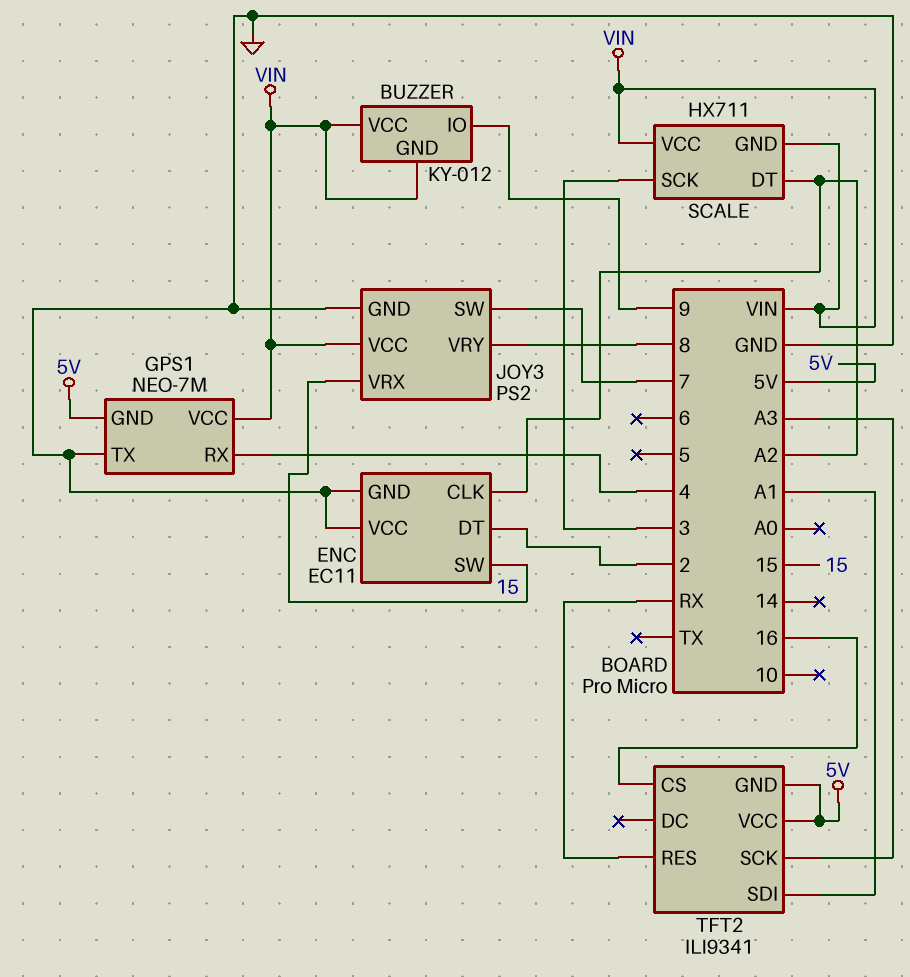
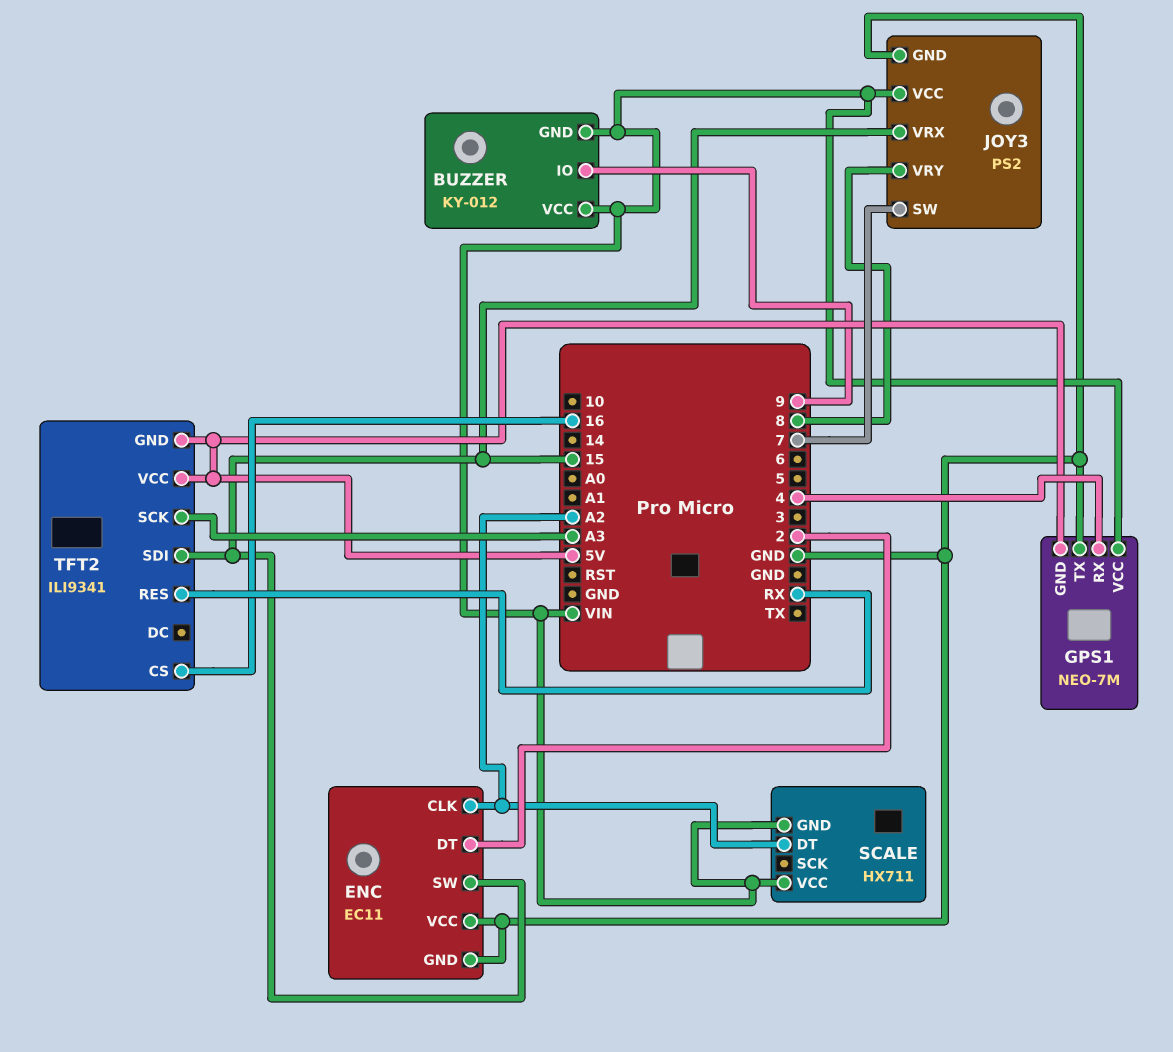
SCALE pin SCK: 3 -> none
TFT2 pin SDI: A1 -> 15

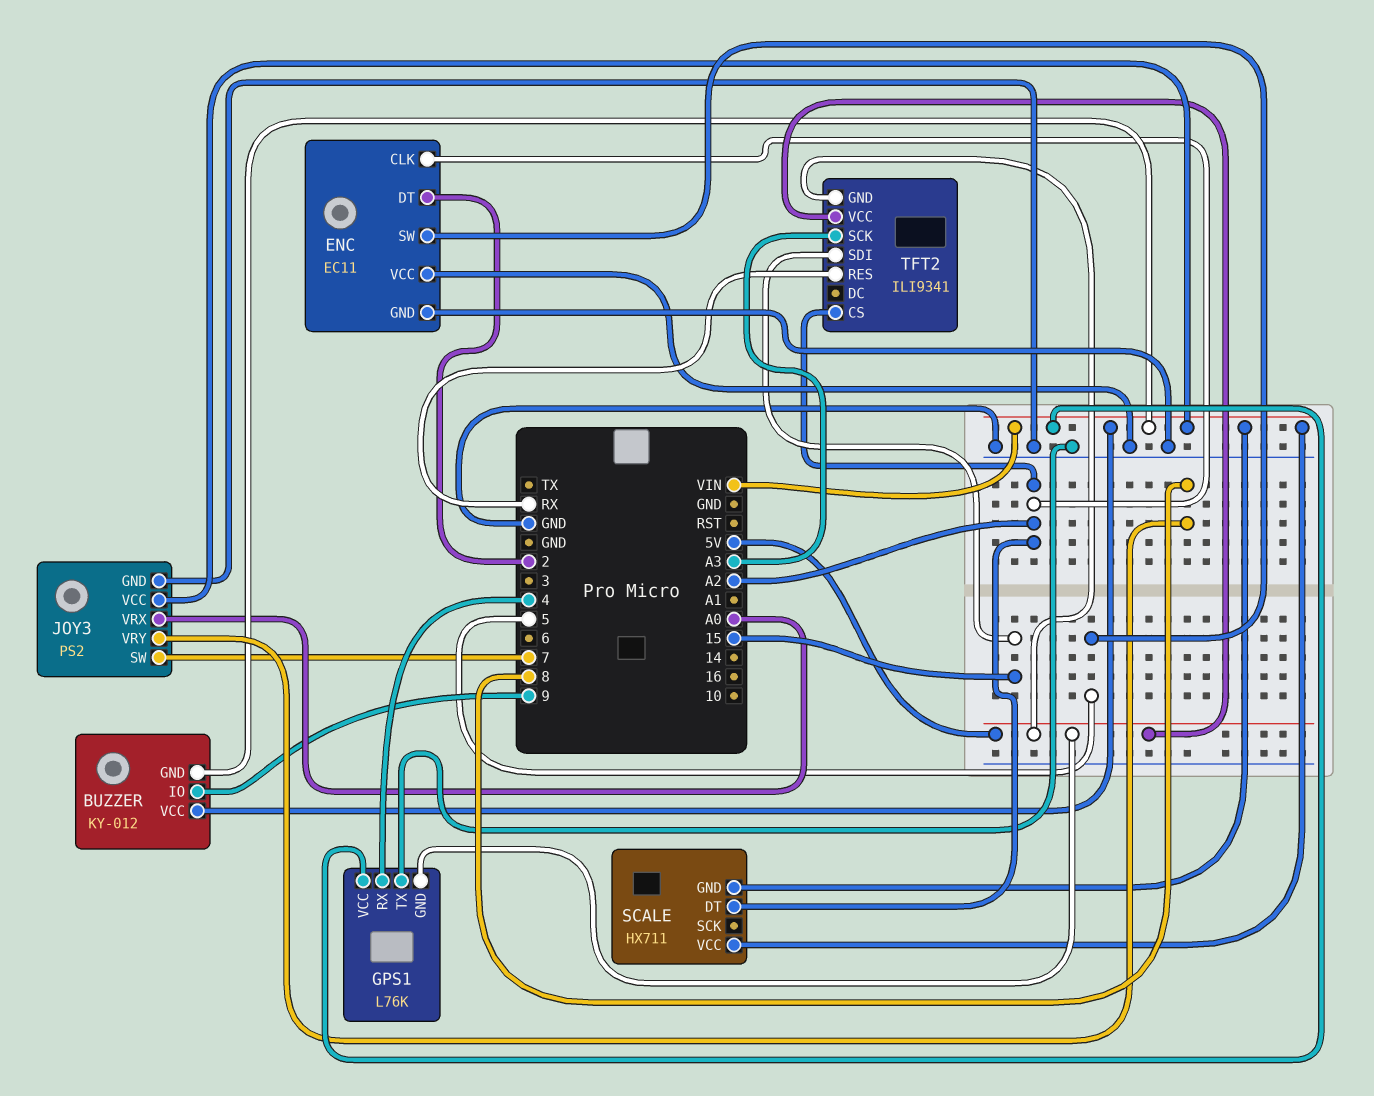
ENC pin SW: 15 -> 5
GPS1: NEO-7M -> L76K
JOY3 pin VRX: 15 -> A0
TFT2 pin CS: 16 -> A2

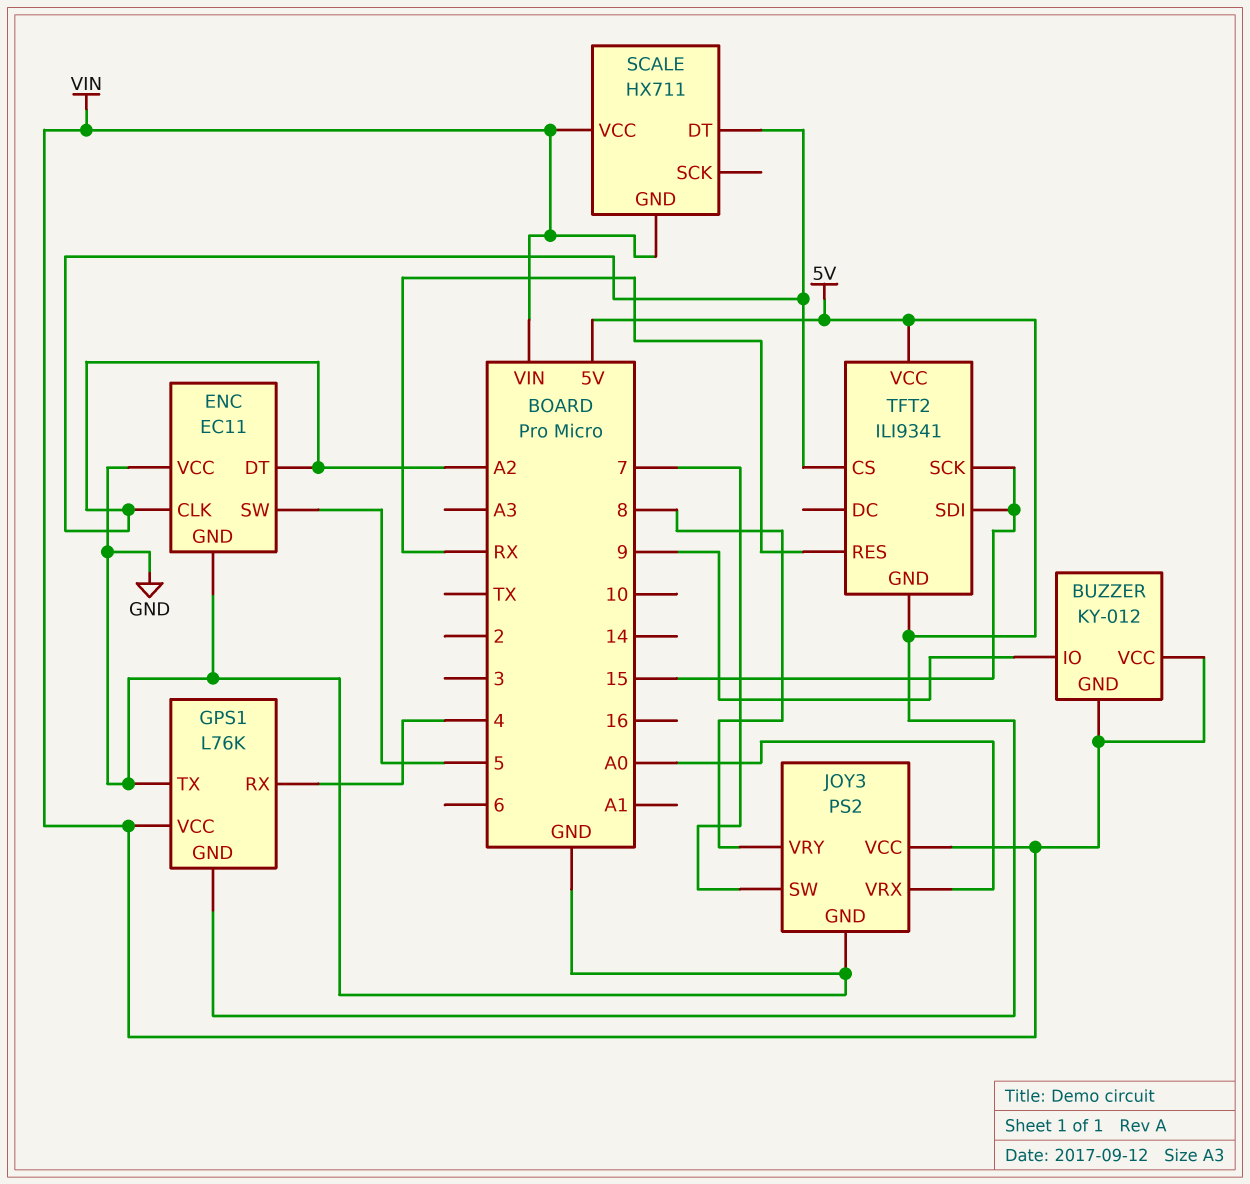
ENC pin DT: 2 -> A2
TFT2 pin SCK: A3 -> 15

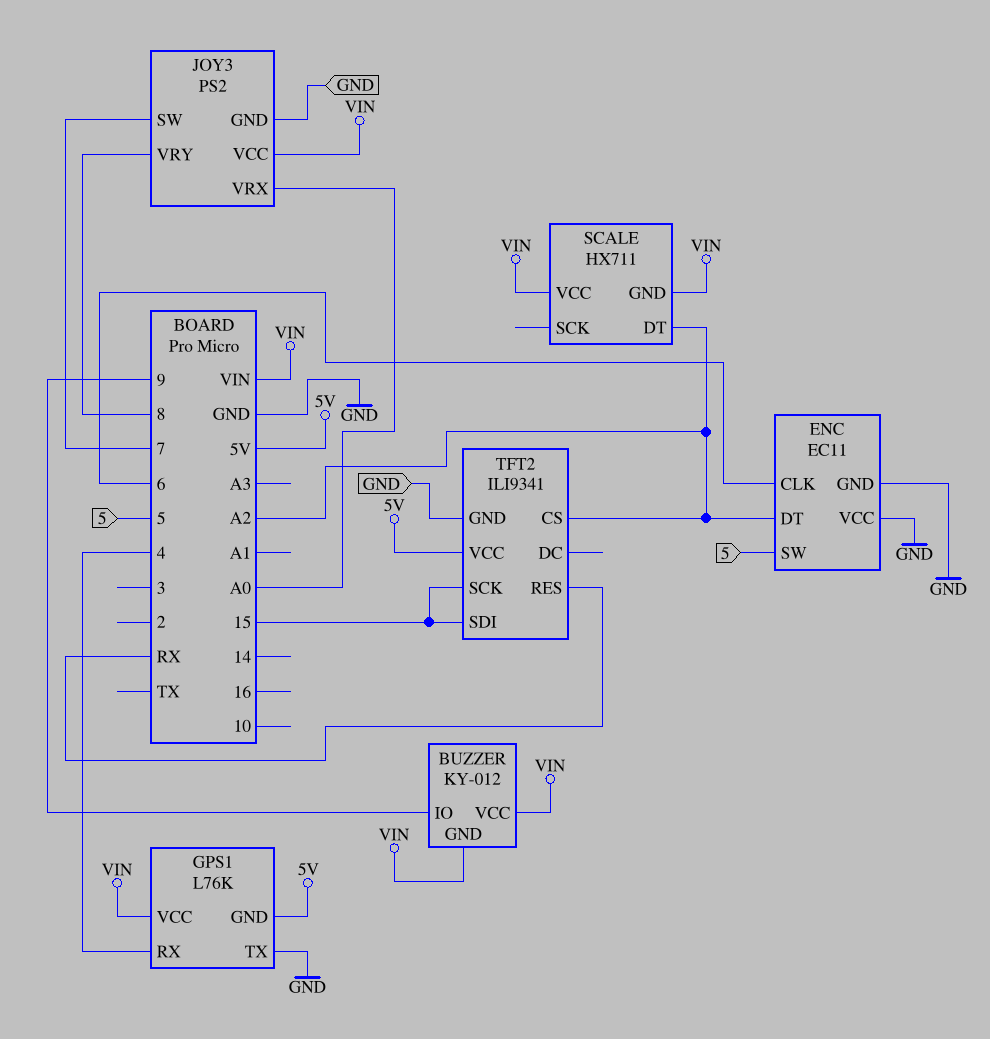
ENC pin CLK: A2 -> 6
TFT2 pin GND: 5V -> GND

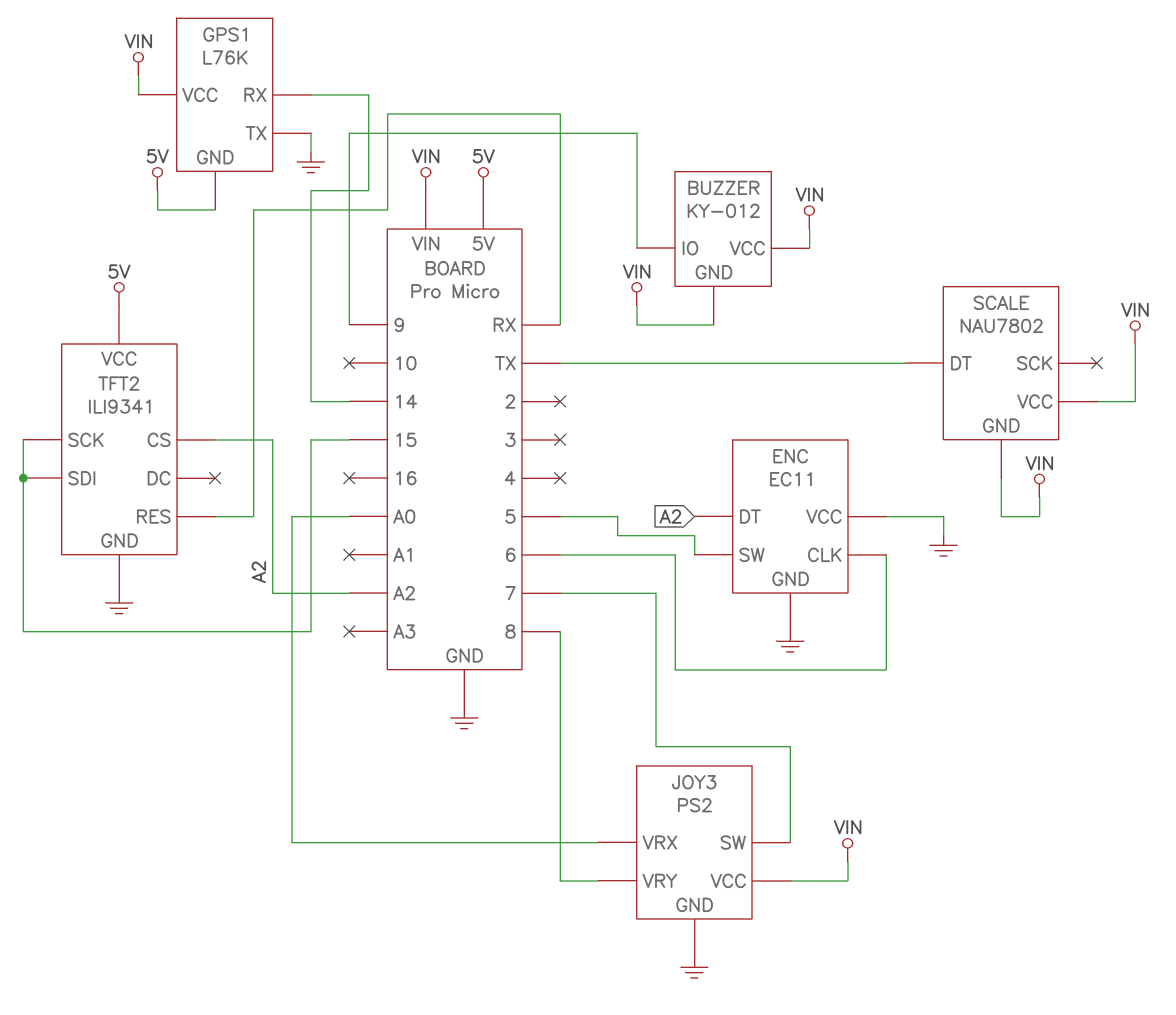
GPS1 pin RX: 4 -> 14
SCALE: HX711 -> NAU7802
SCALE pin DT: A2 -> TX

